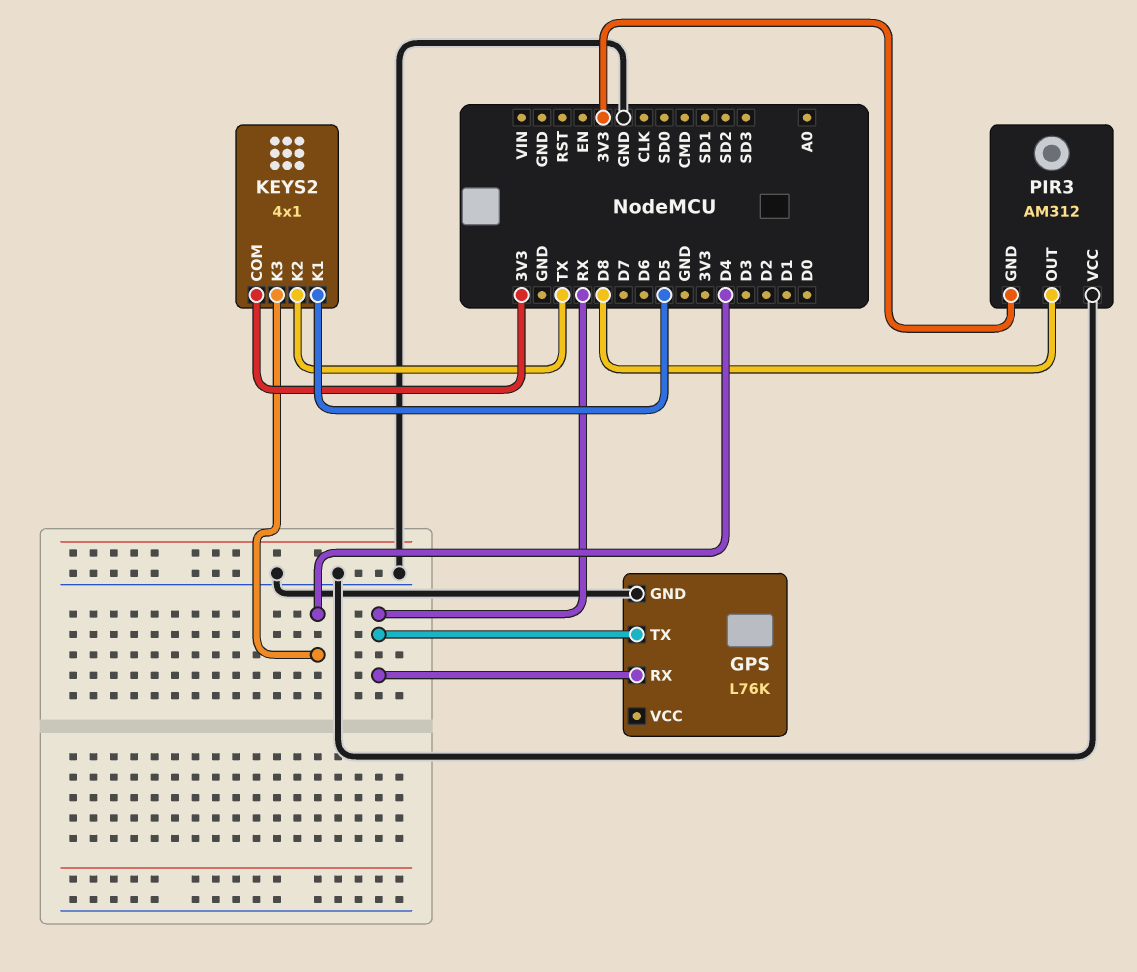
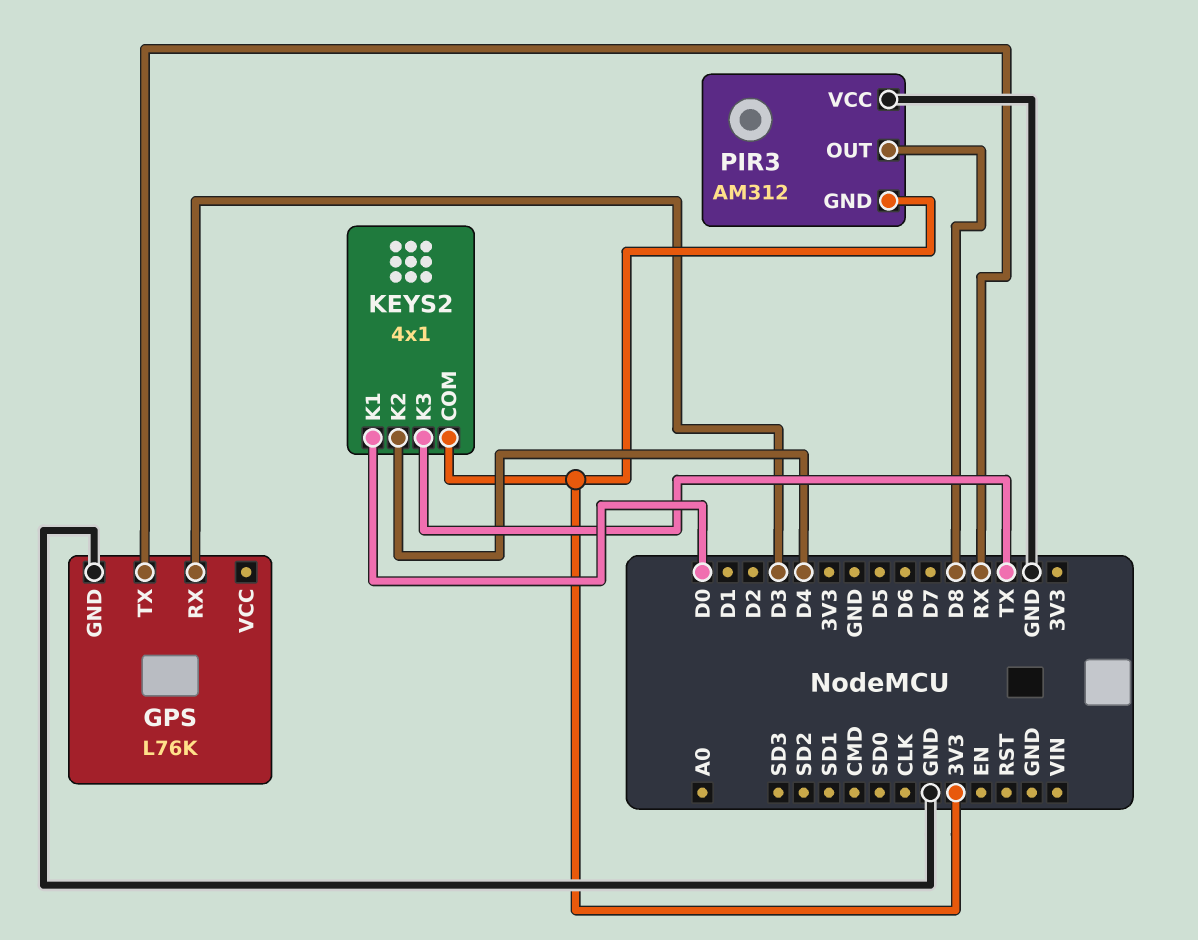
GPS pin RX: RX -> D3
KEYS2 pin K1: D5 -> D0
KEYS2 pin K2: TX -> D4
KEYS2 pin K3: D4 -> TX

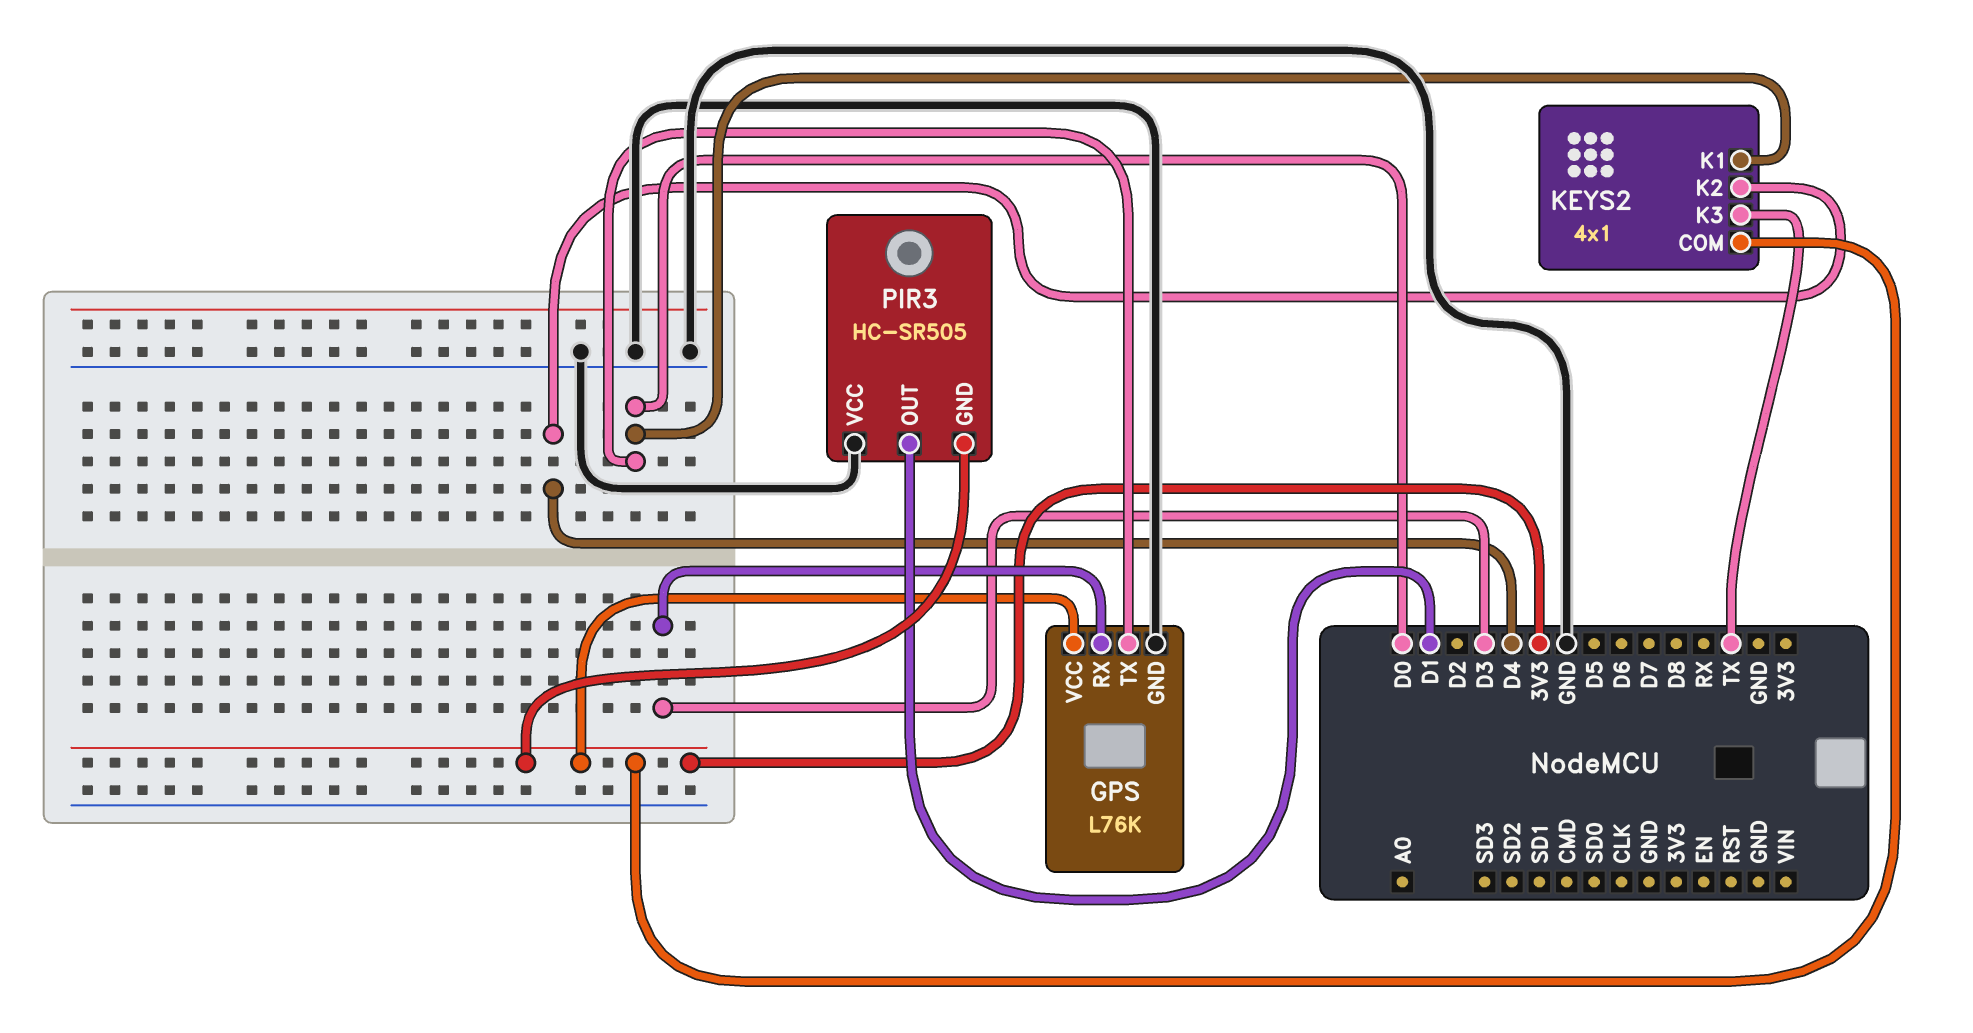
GPS pin TX: RX -> D0
GPS pin VCC: none -> 3V3
PIR3: AM312 -> HC-SR505
PIR3 pin OUT: D8 -> D1

